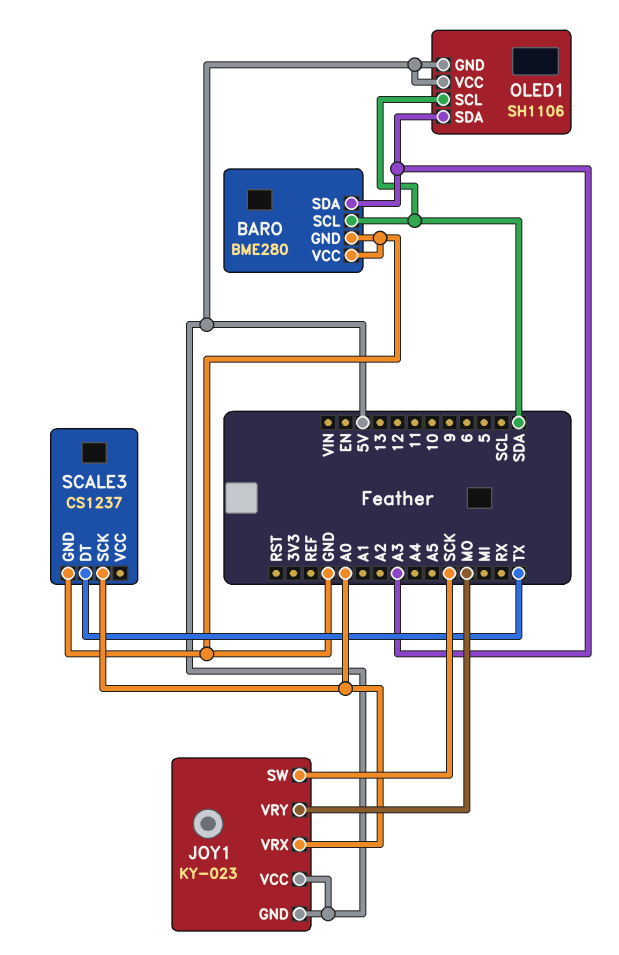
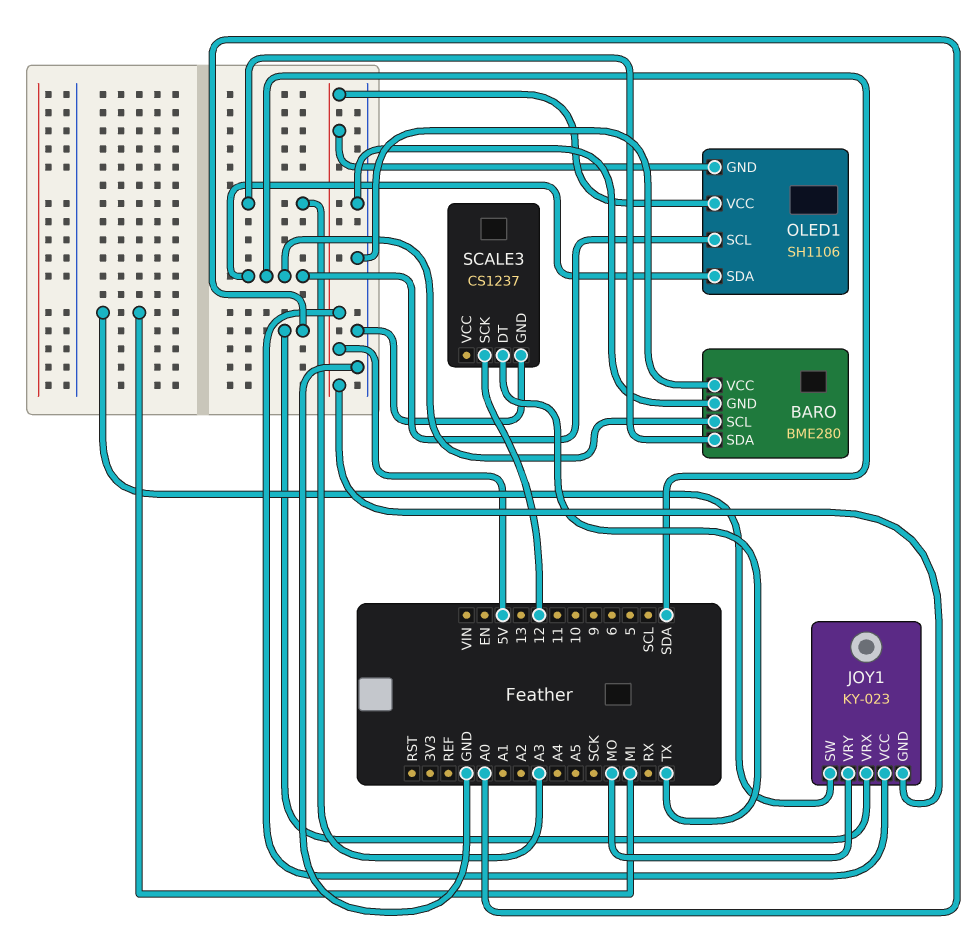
JOY1 pin SW: SCK -> MI
OLED1 pin SDA: A3 -> SDA
SCALE3 pin SCK: A0 -> 12

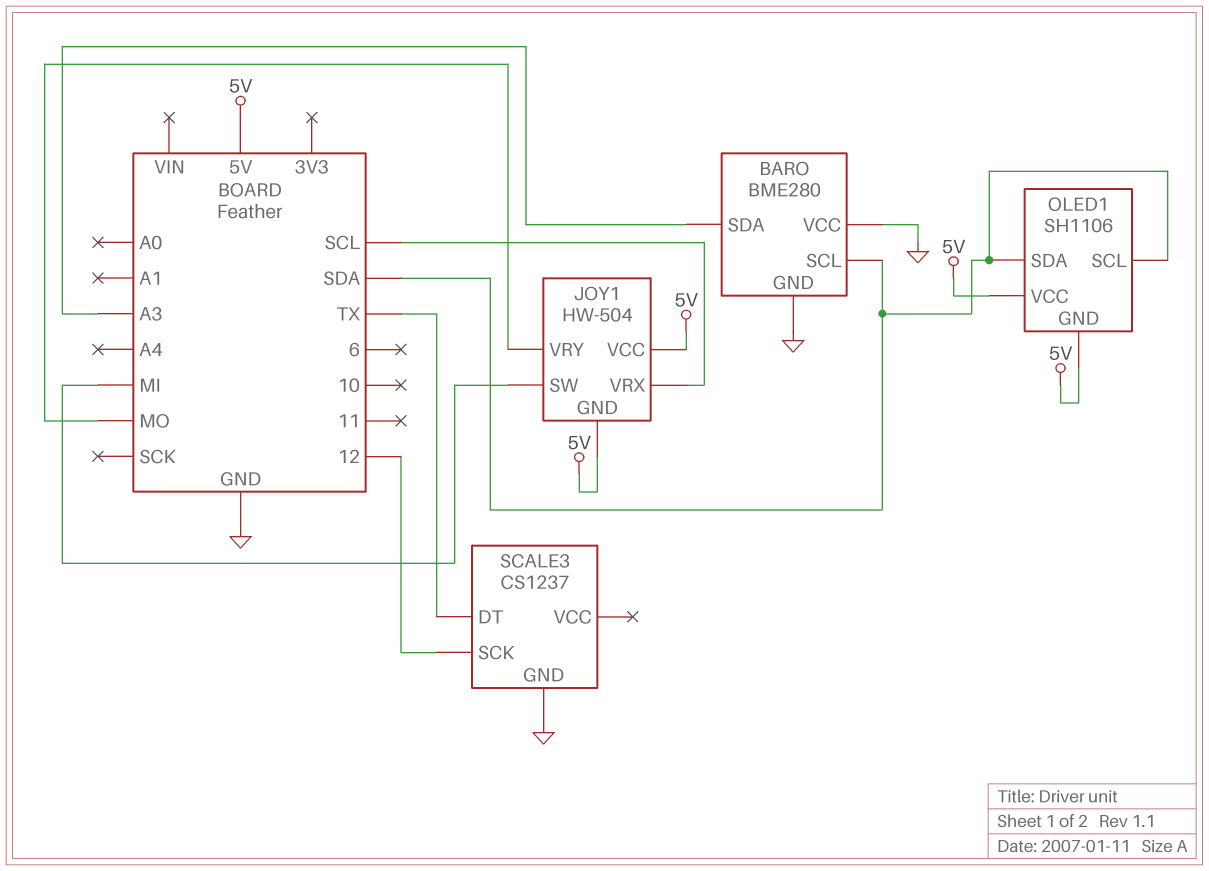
JOY1: KY-023 -> HW-504
JOY1 pin VRX: A0 -> SCL

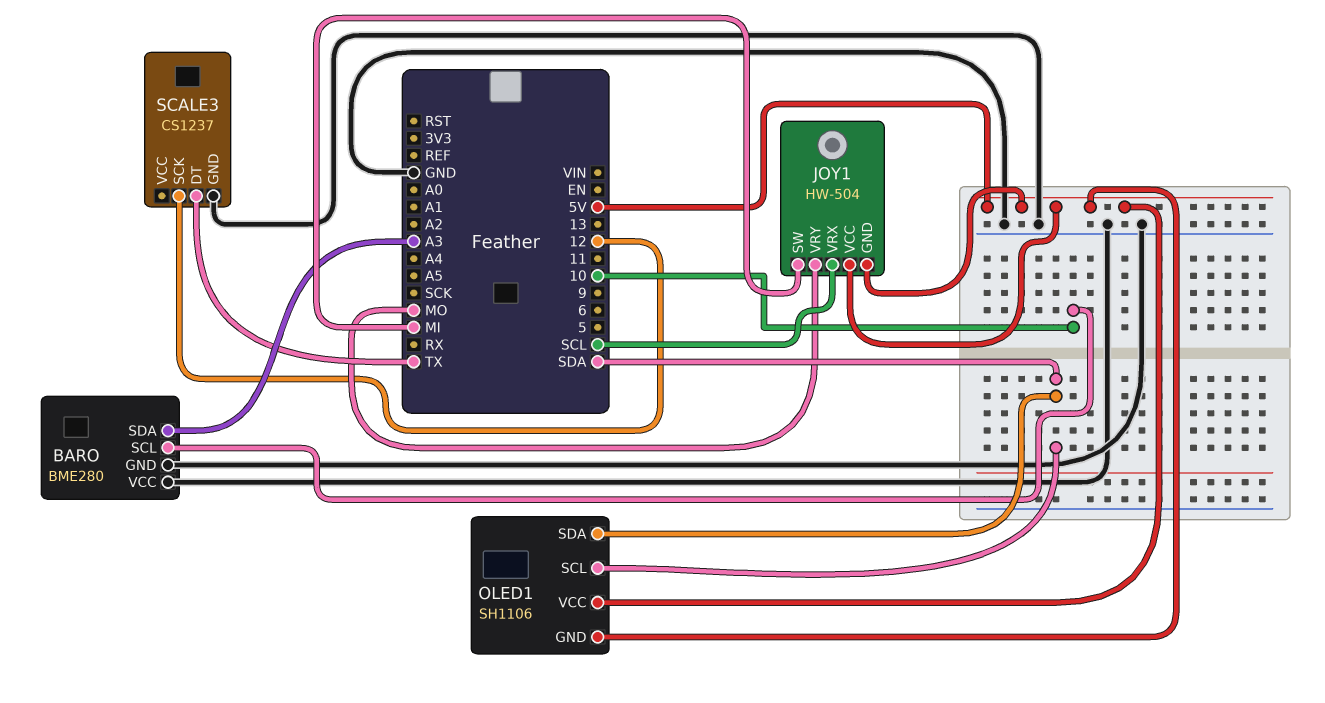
BARO pin SCL: SDA -> 10

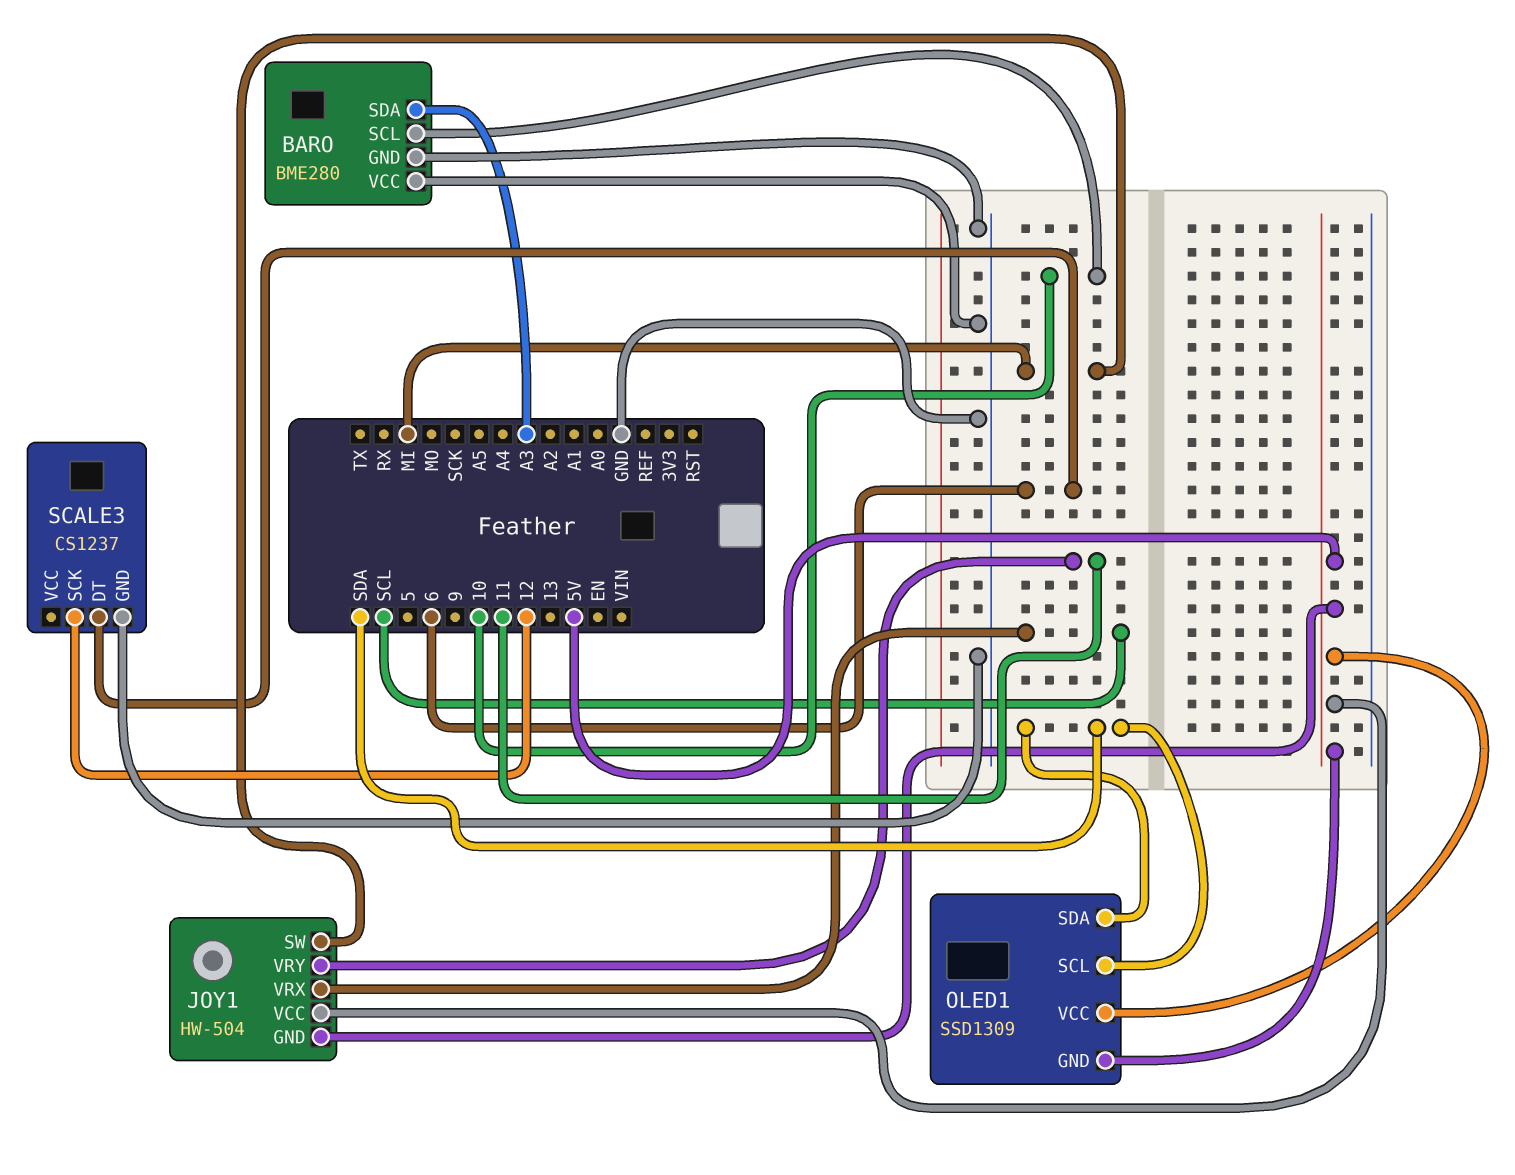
JOY1 pin VRY: MO -> 11
OLED1: SH1106 -> SSD1309
SCALE3 pin DT: TX -> 6

